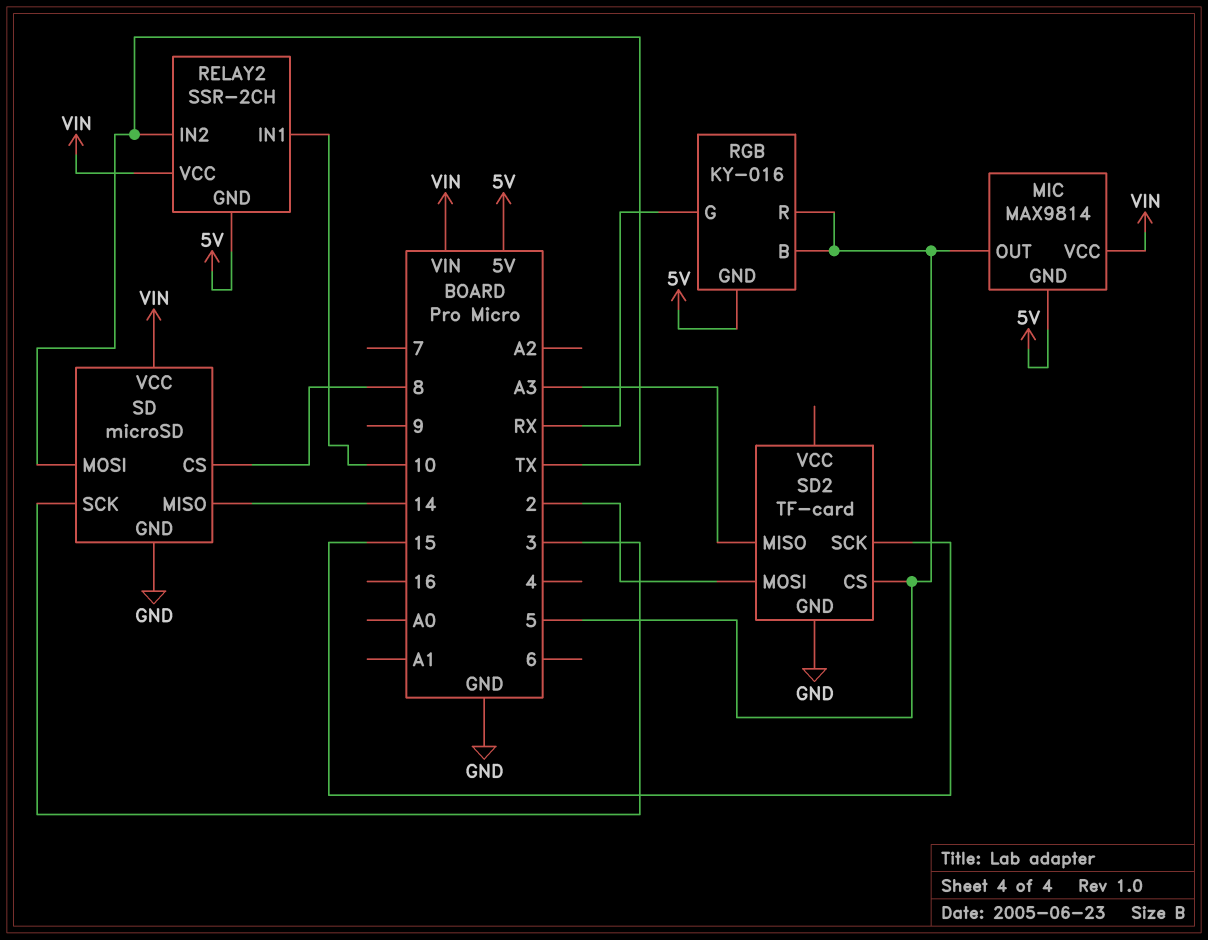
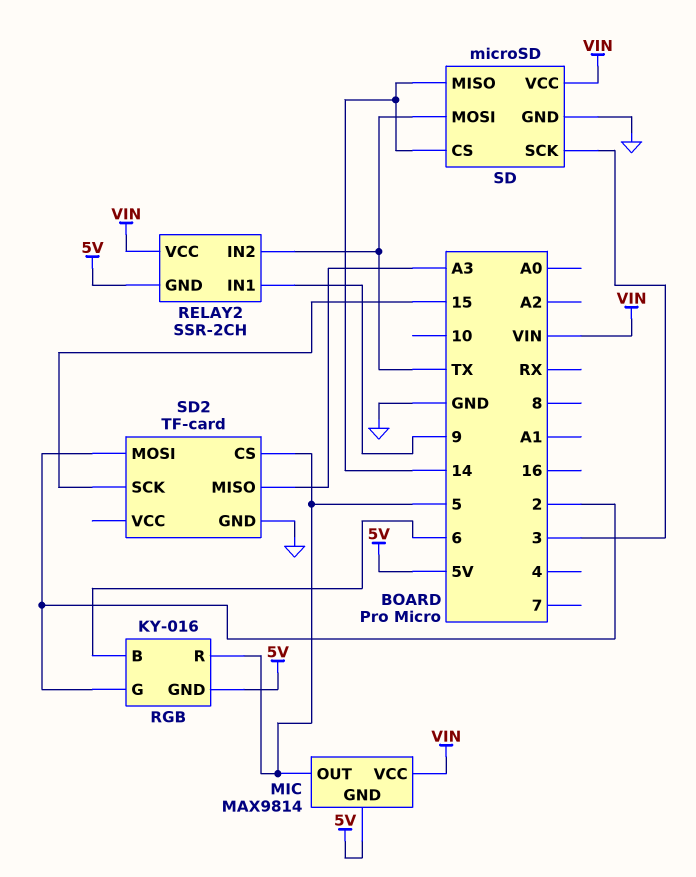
RELAY2 pin IN1: 10 -> 9
RGB pin B: 5 -> 6
RGB pin G: RX -> 2
SD pin CS: 8 -> 14

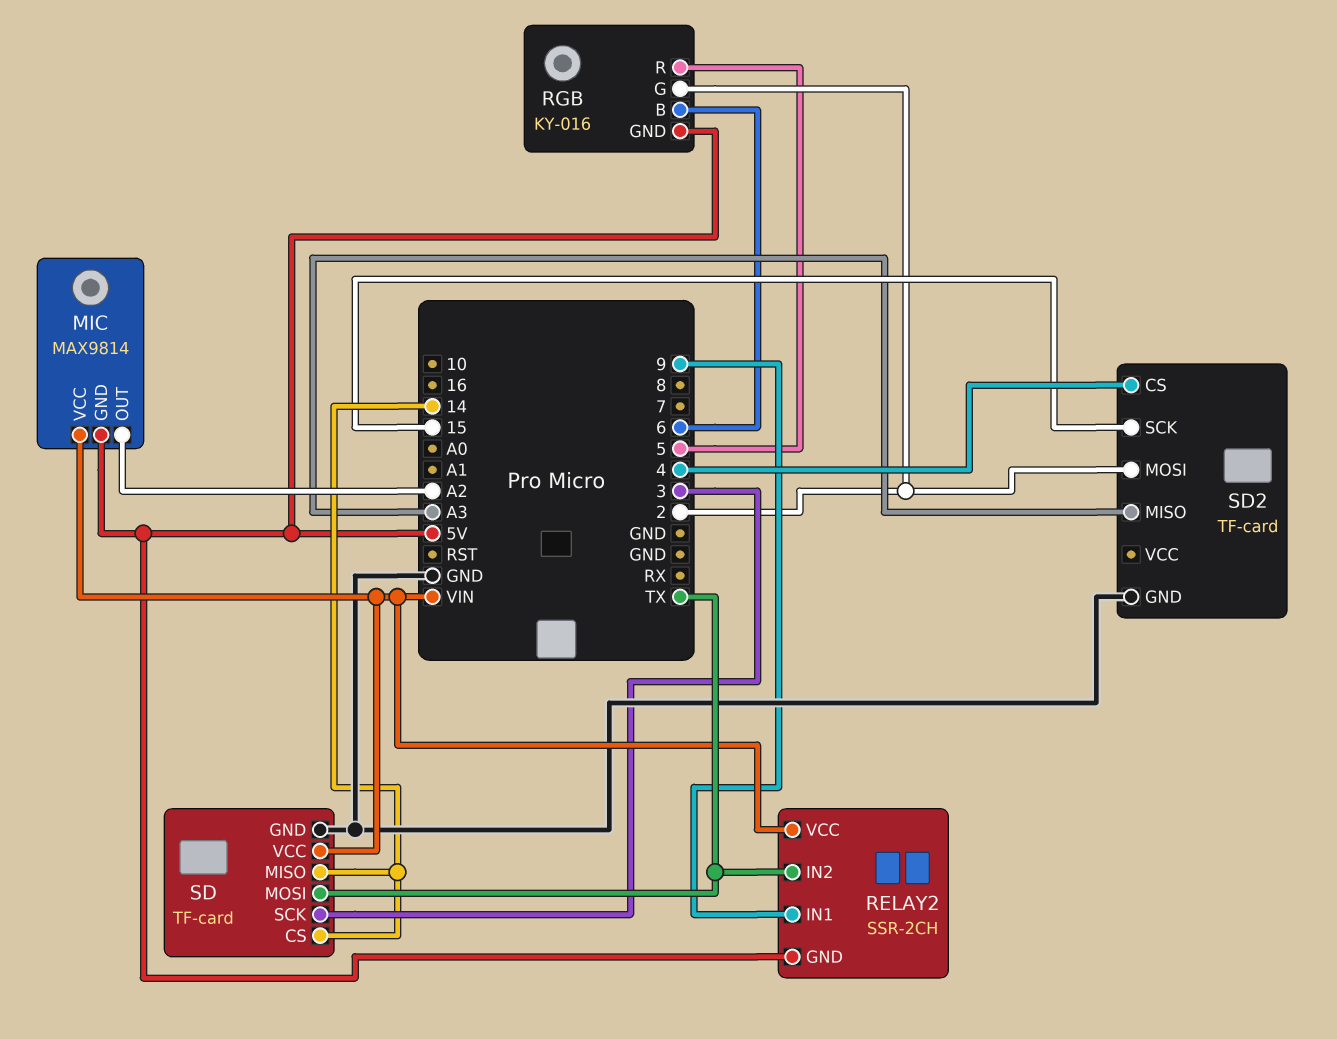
MIC pin OUT: 5 -> A2
SD: microSD -> TF-card
SD2 pin CS: 5 -> 4

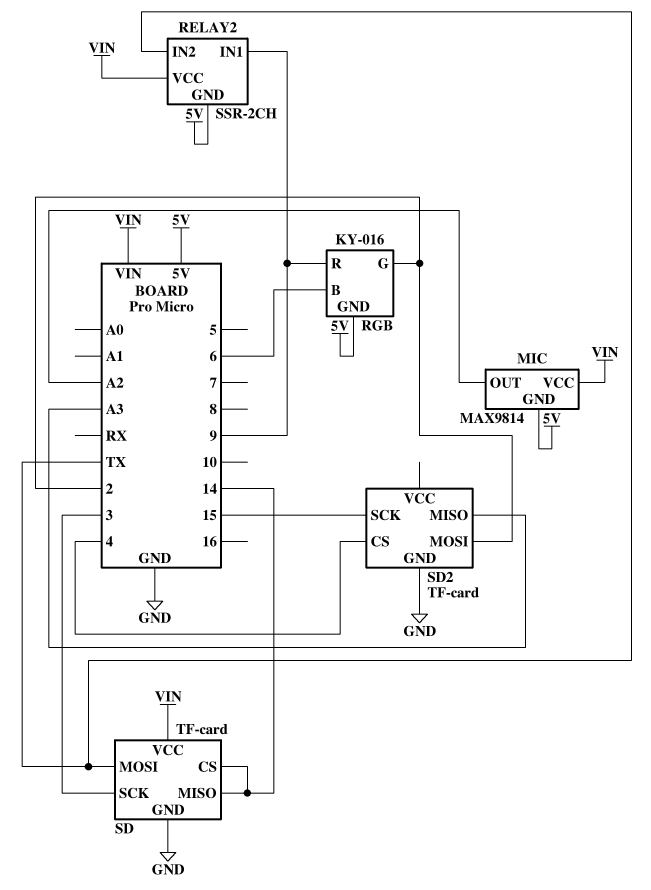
RGB pin R: 5 -> 9

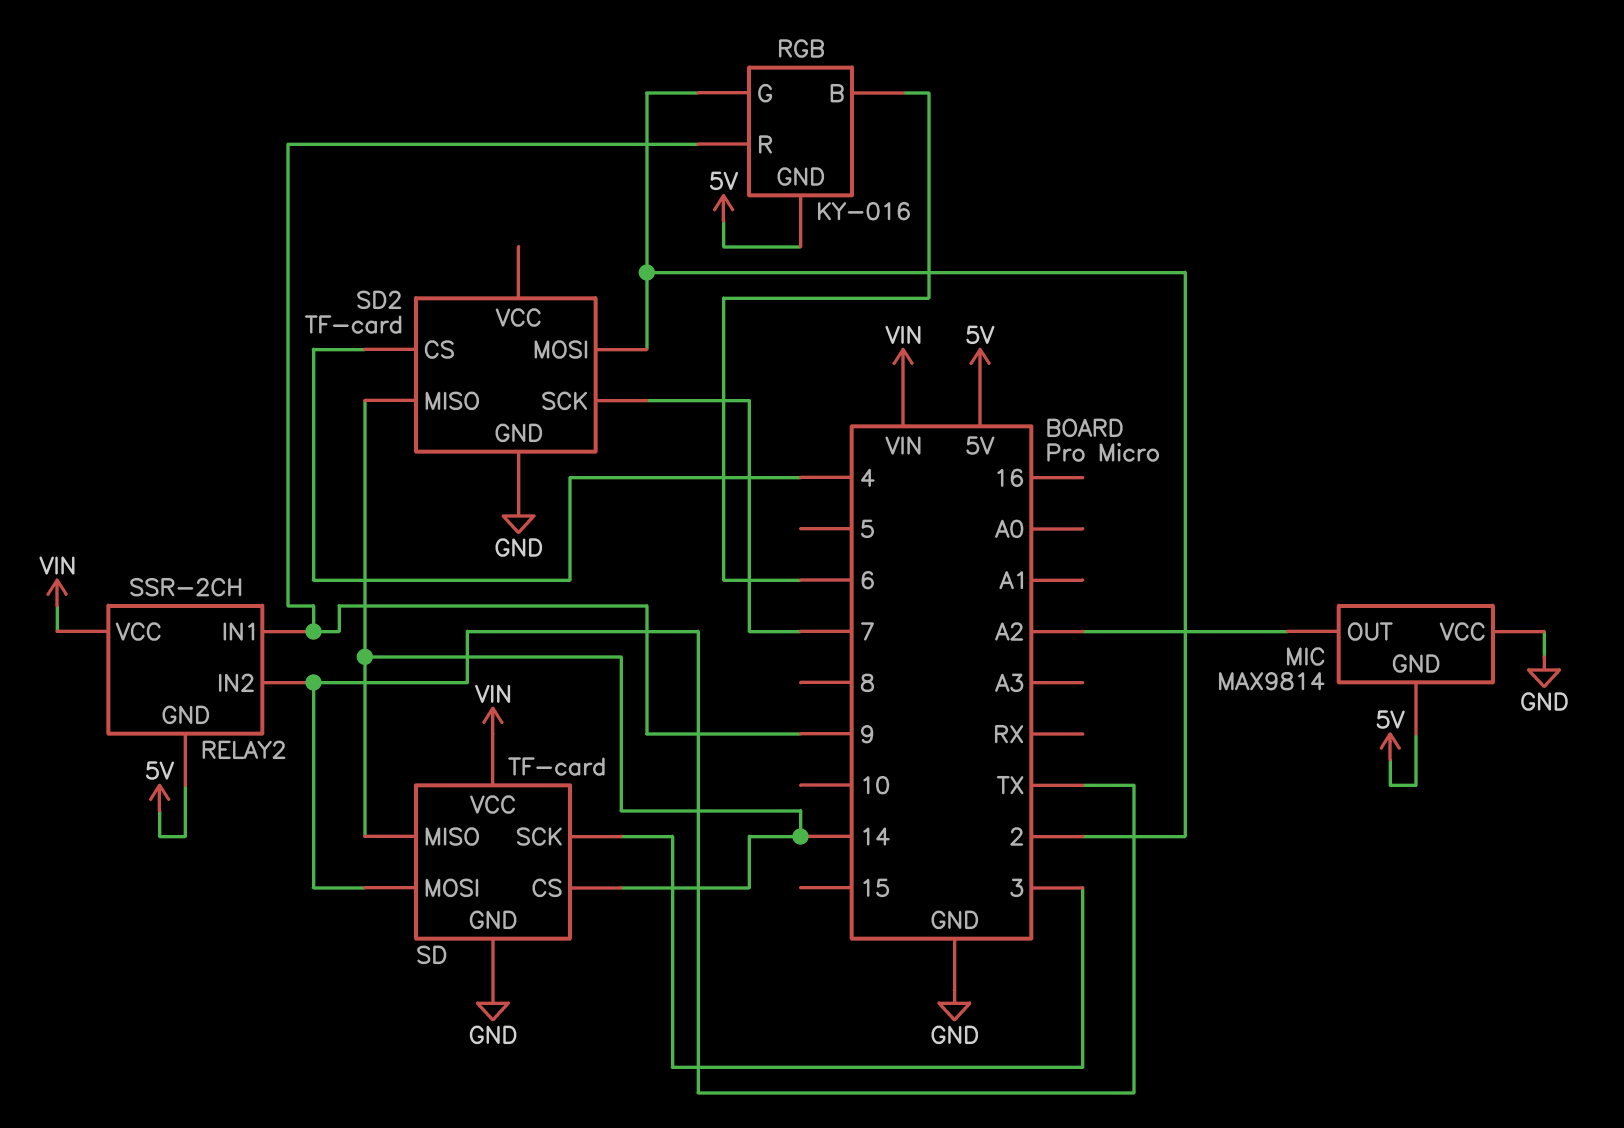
MIC pin VCC: VIN -> GND
SD2 pin MISO: A3 -> 14
SD2 pin SCK: 15 -> 7

